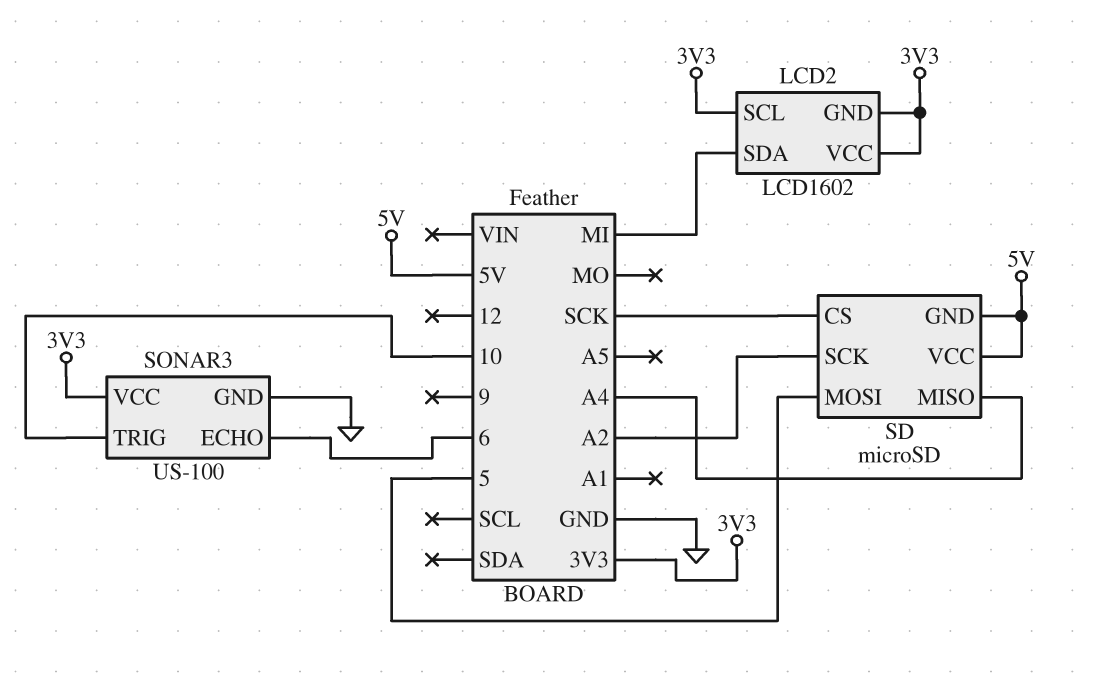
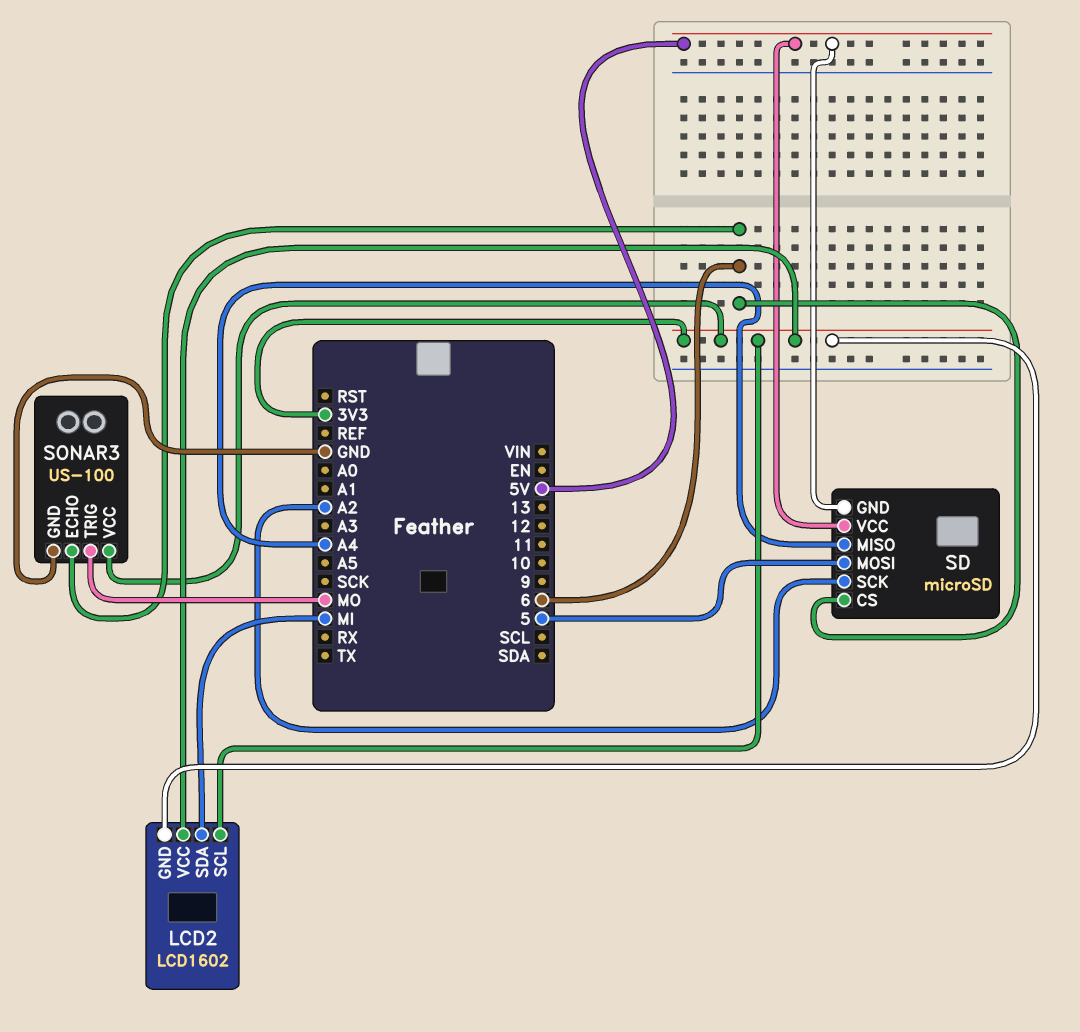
SD pin CS: SCK -> 6
SONAR3 pin TRIG: 10 -> MO

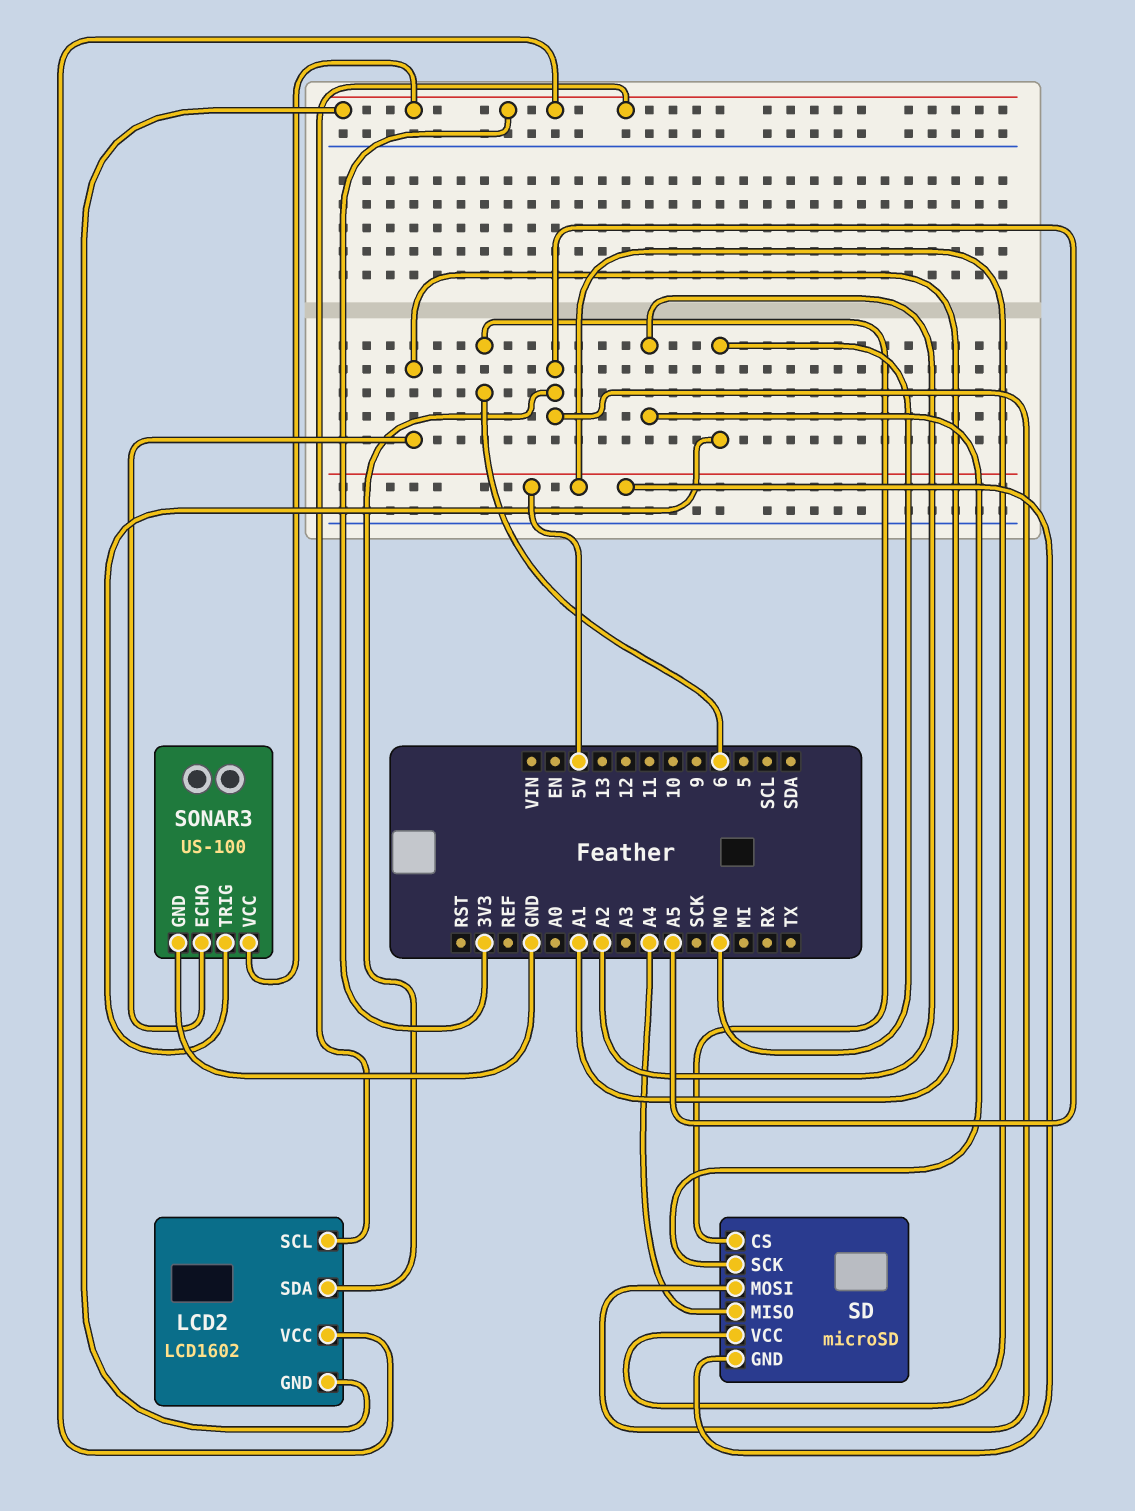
LCD2 pin SDA: MI -> A5
SD pin MOSI: 5 -> A5
SONAR3 pin ECHO: 6 -> A1

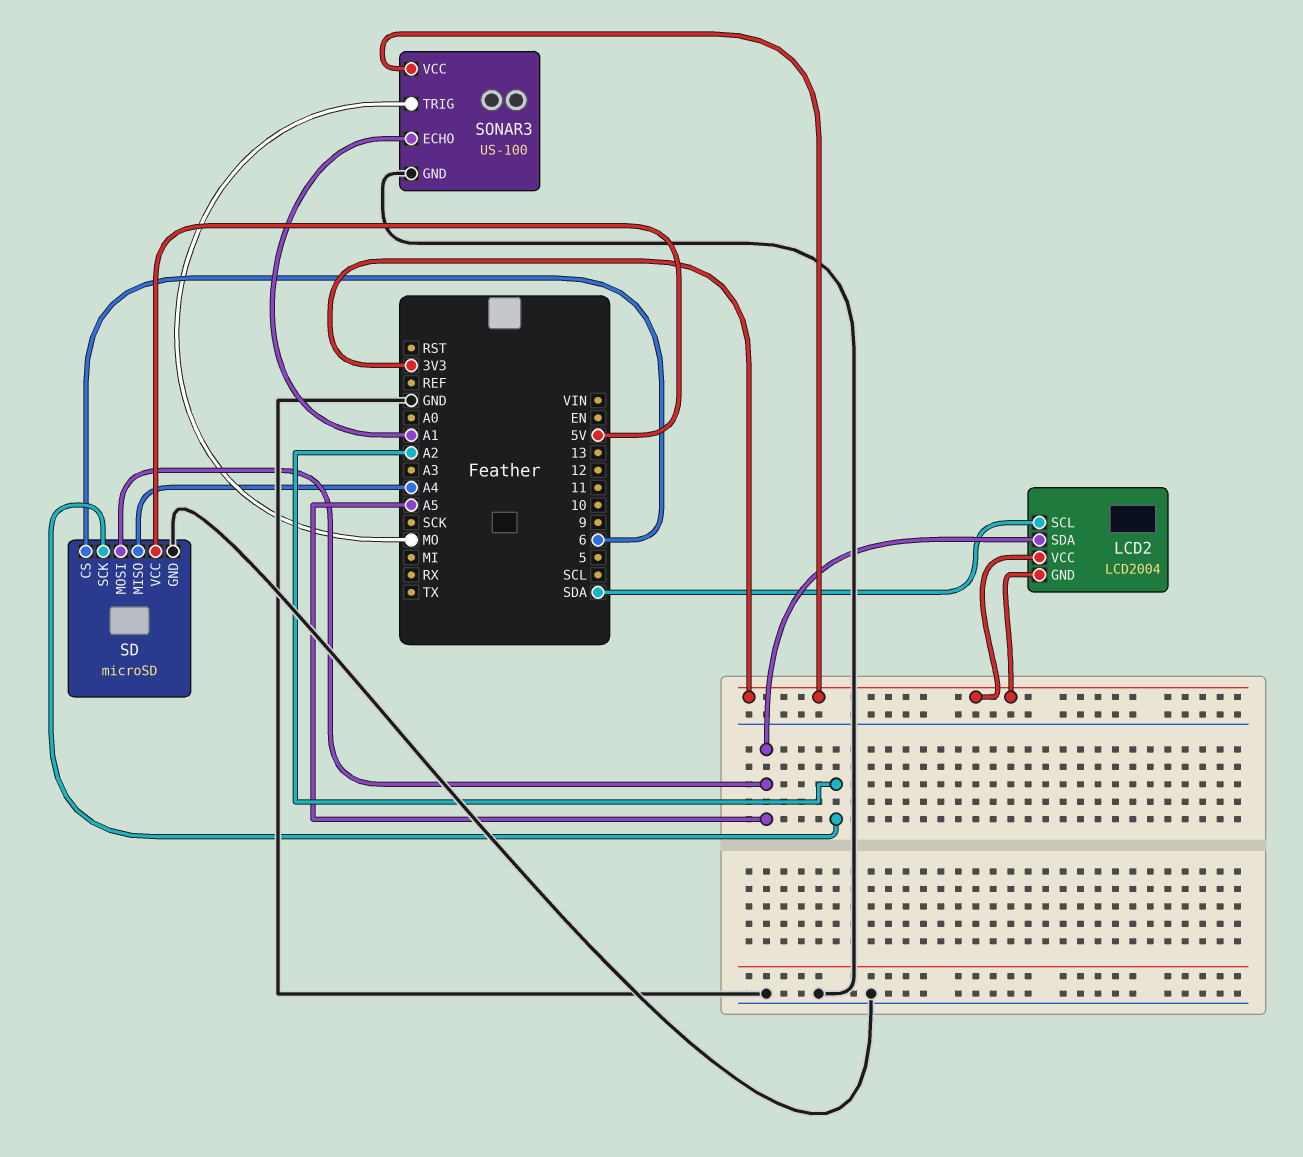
LCD2: LCD1602 -> LCD2004
LCD2 pin SCL: 3V3 -> SDA
SD pin GND: 5V -> GND

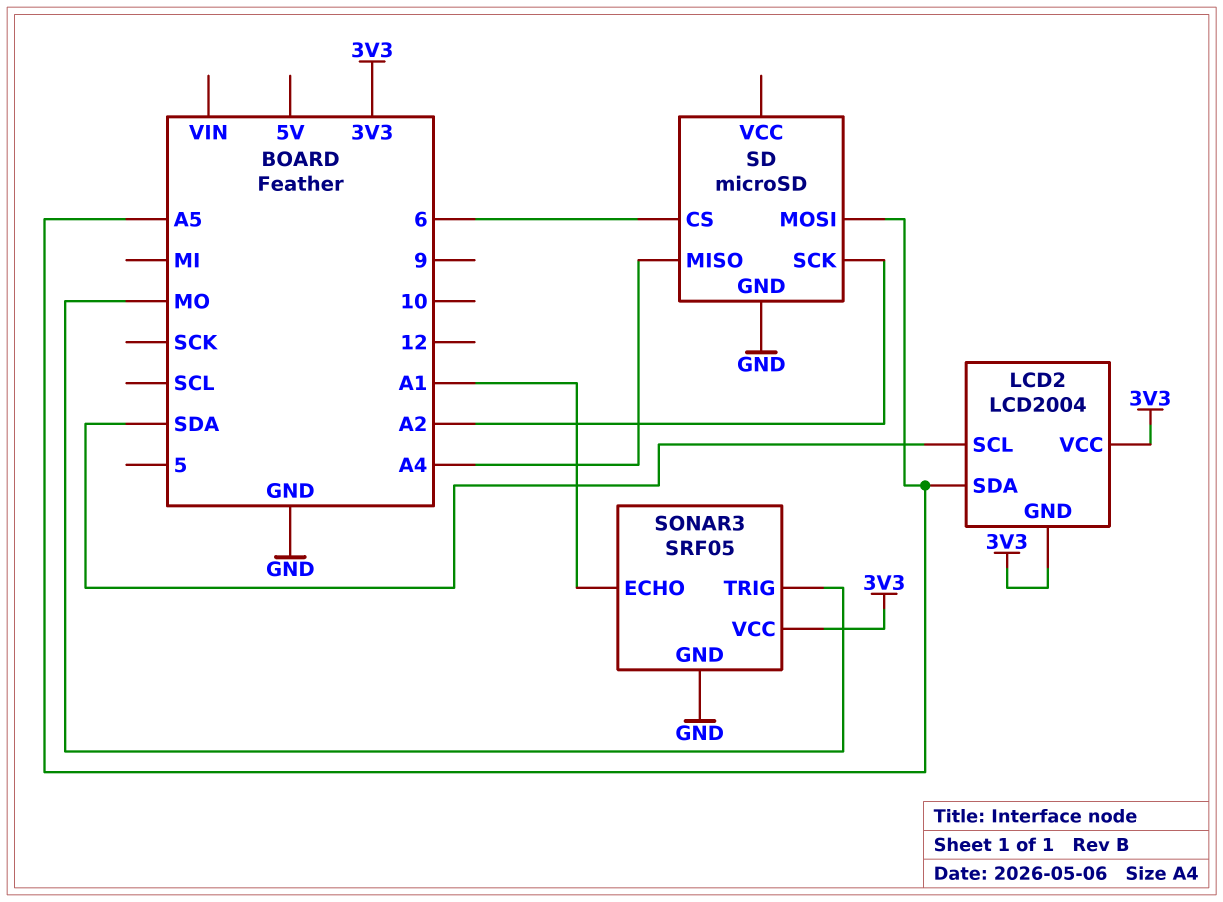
SD pin VCC: 5V -> none
SONAR3: US-100 -> SRF05

